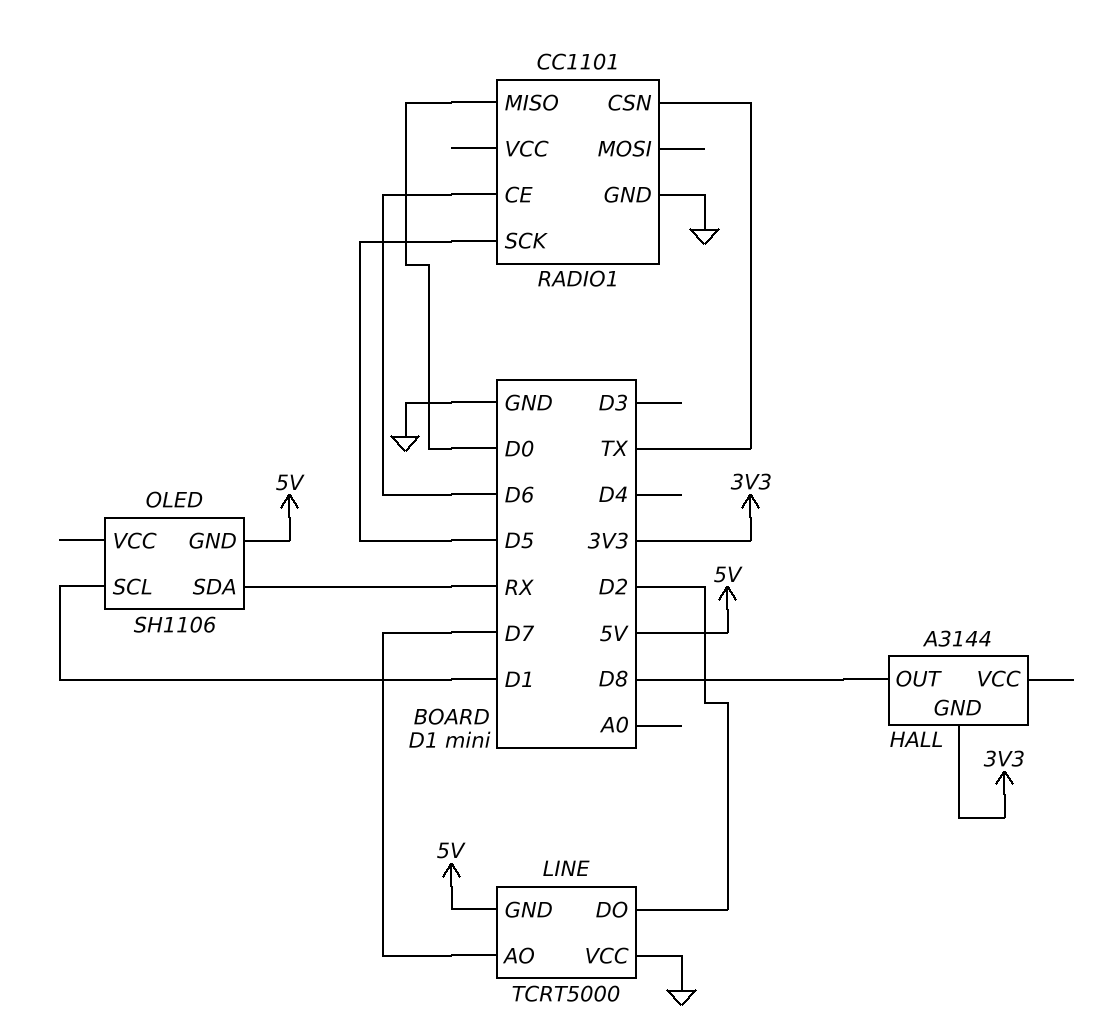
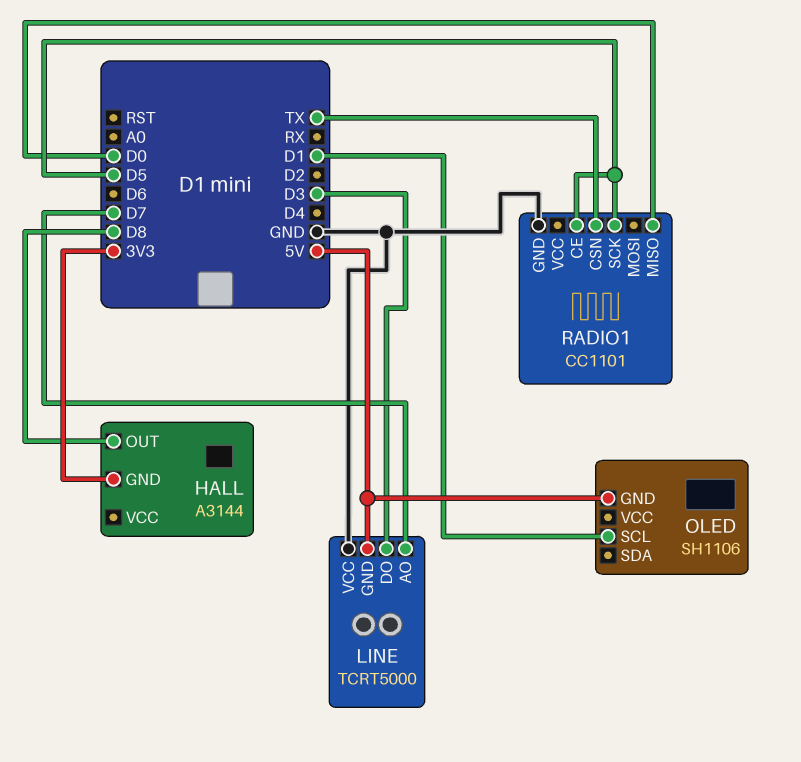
LINE pin DO: D2 -> D3
OLED pin SDA: RX -> none
RADIO1 pin CE: D6 -> D5

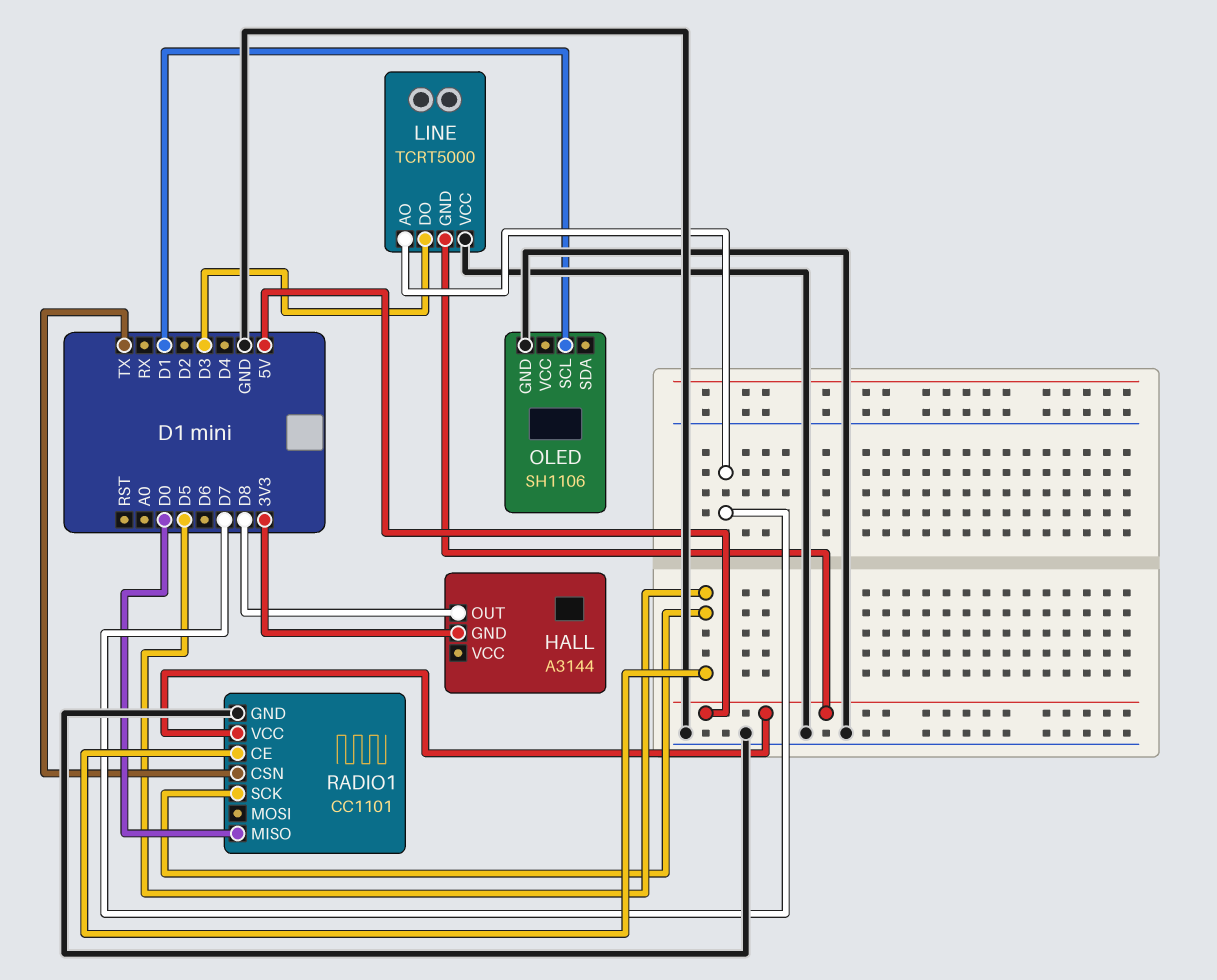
OLED pin GND: 5V -> GND
RADIO1 pin VCC: none -> 5V

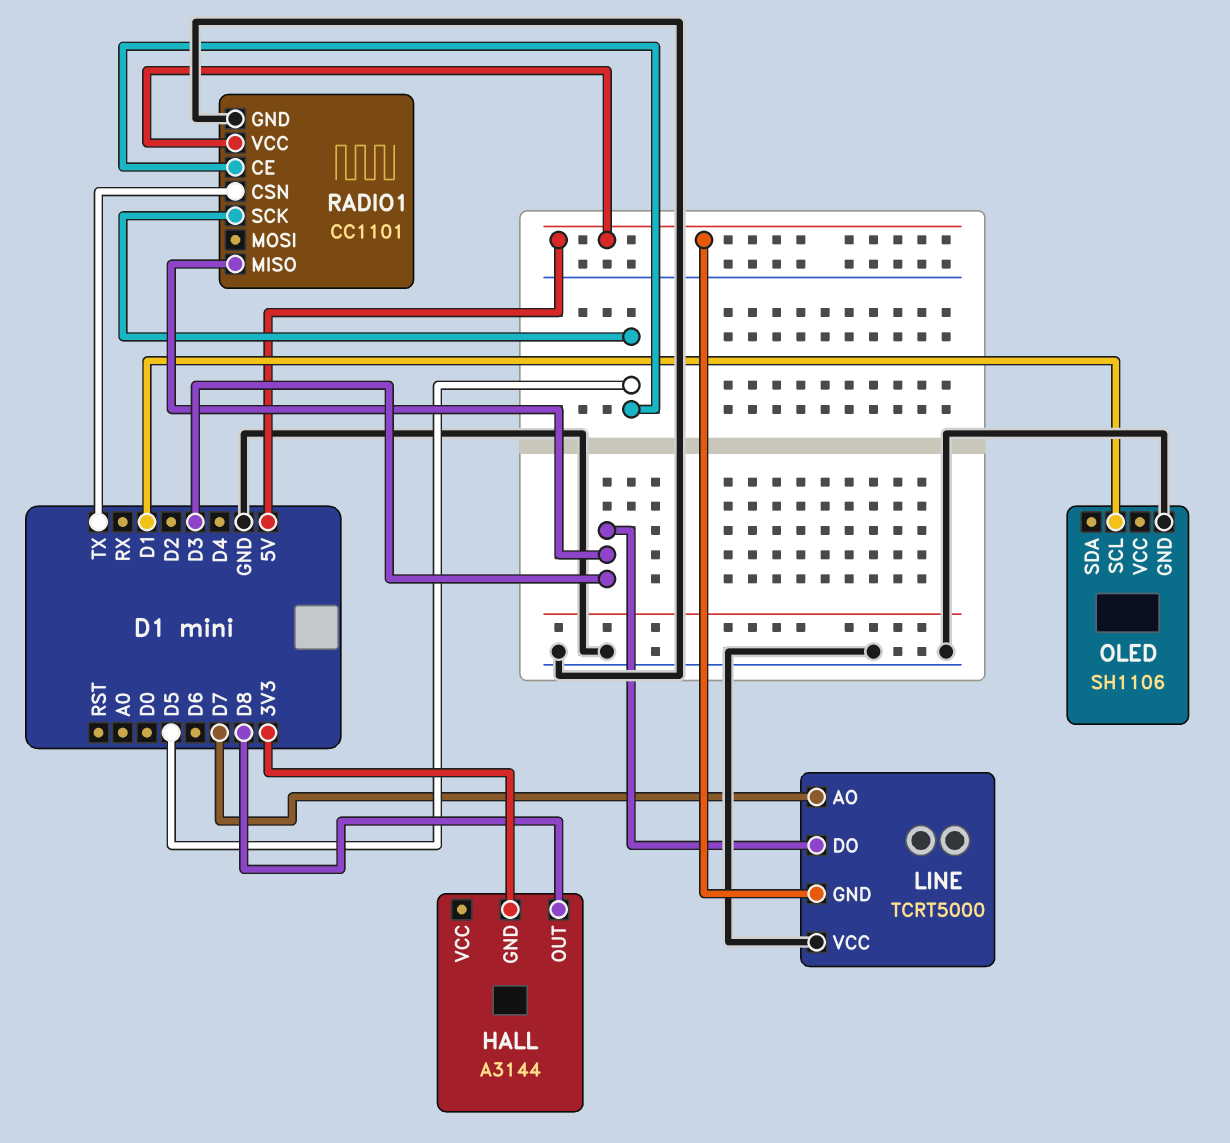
RADIO1 pin MISO: D0 -> D3

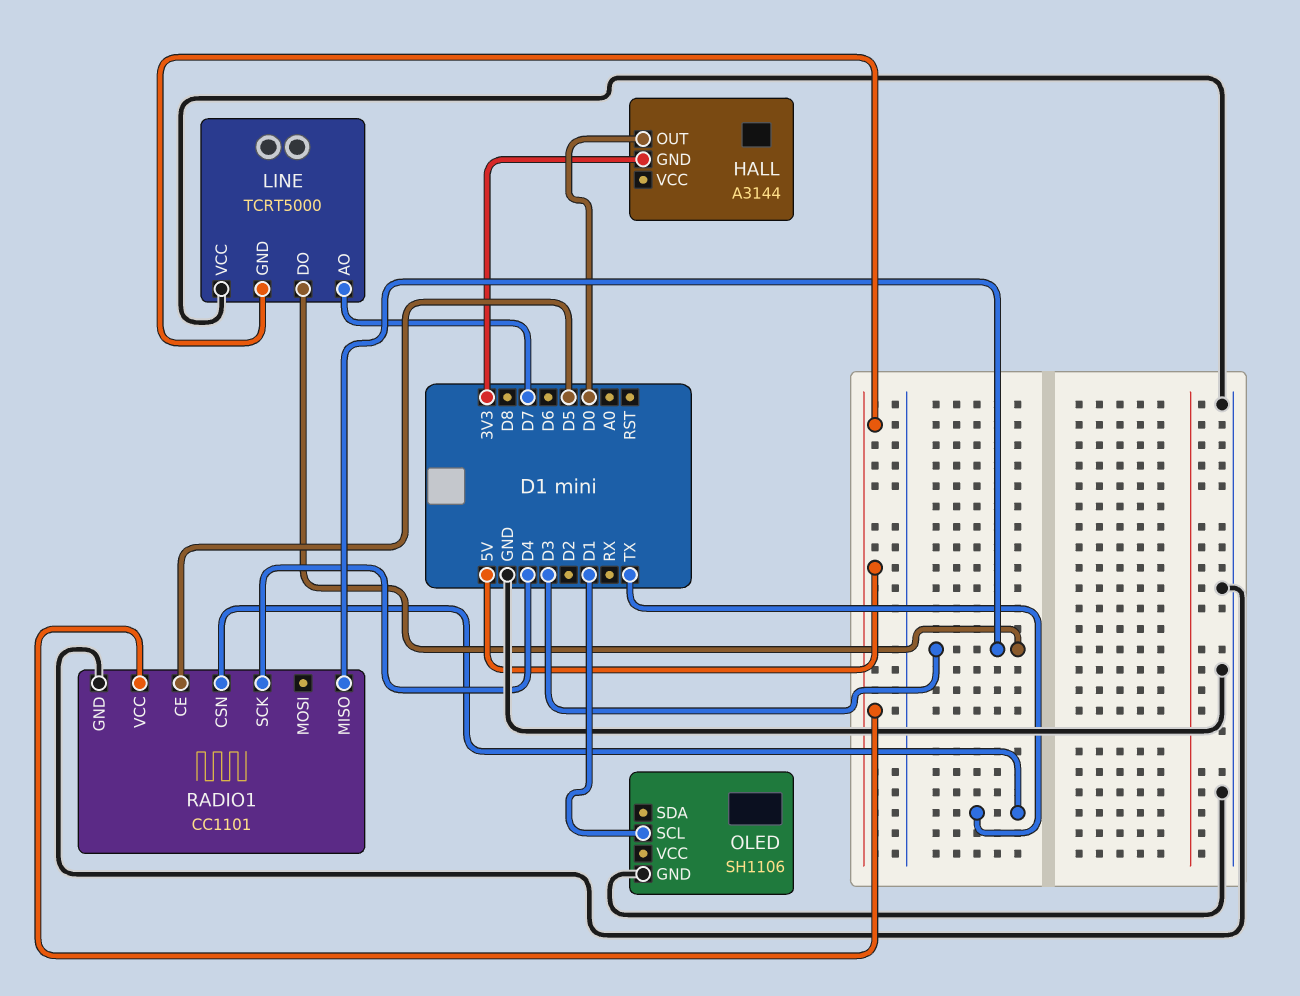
HALL pin OUT: D8 -> D0
RADIO1 pin SCK: D5 -> D4

